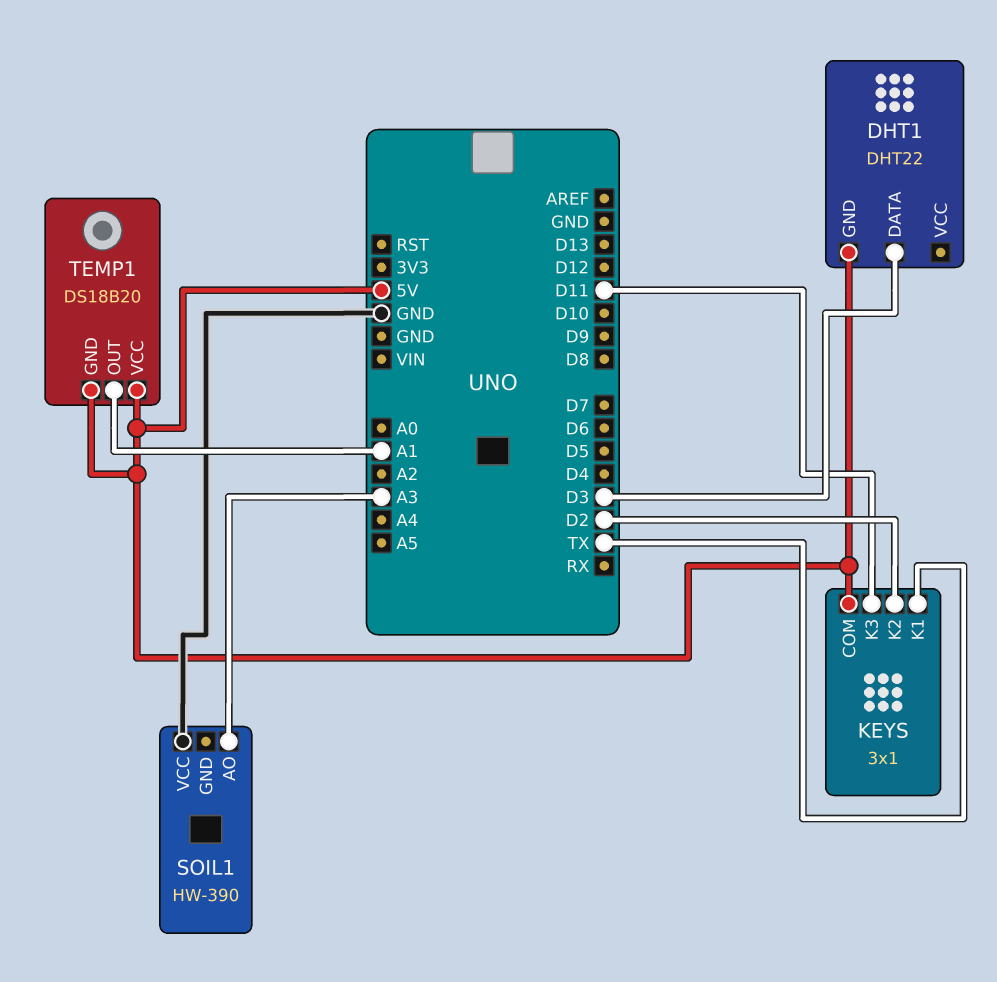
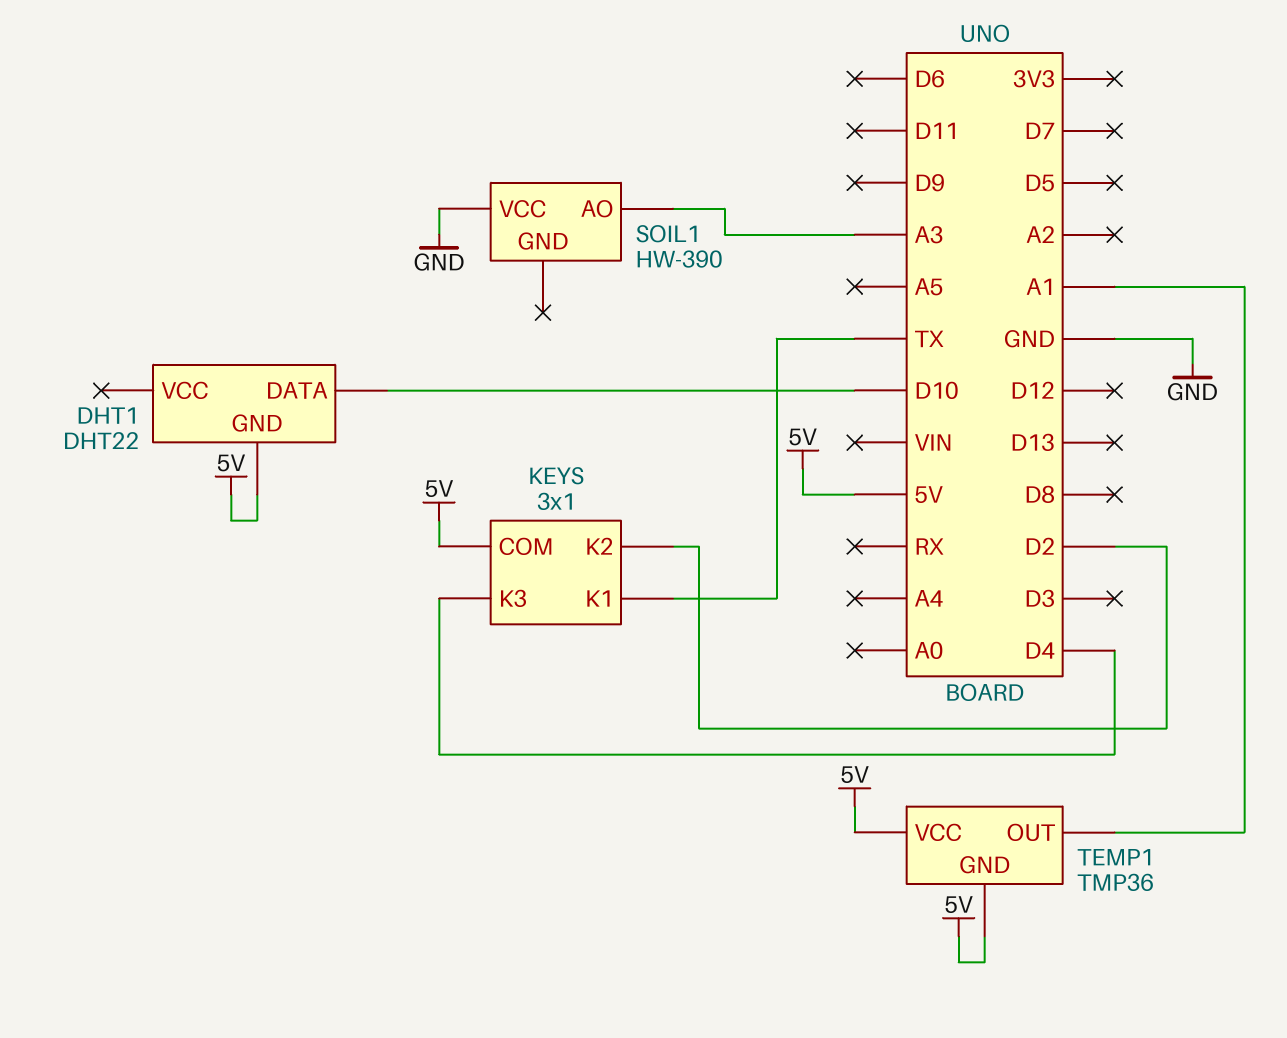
DHT1 pin DATA: D3 -> D10
KEYS pin K3: D11 -> D4
TEMP1: DS18B20 -> TMP36

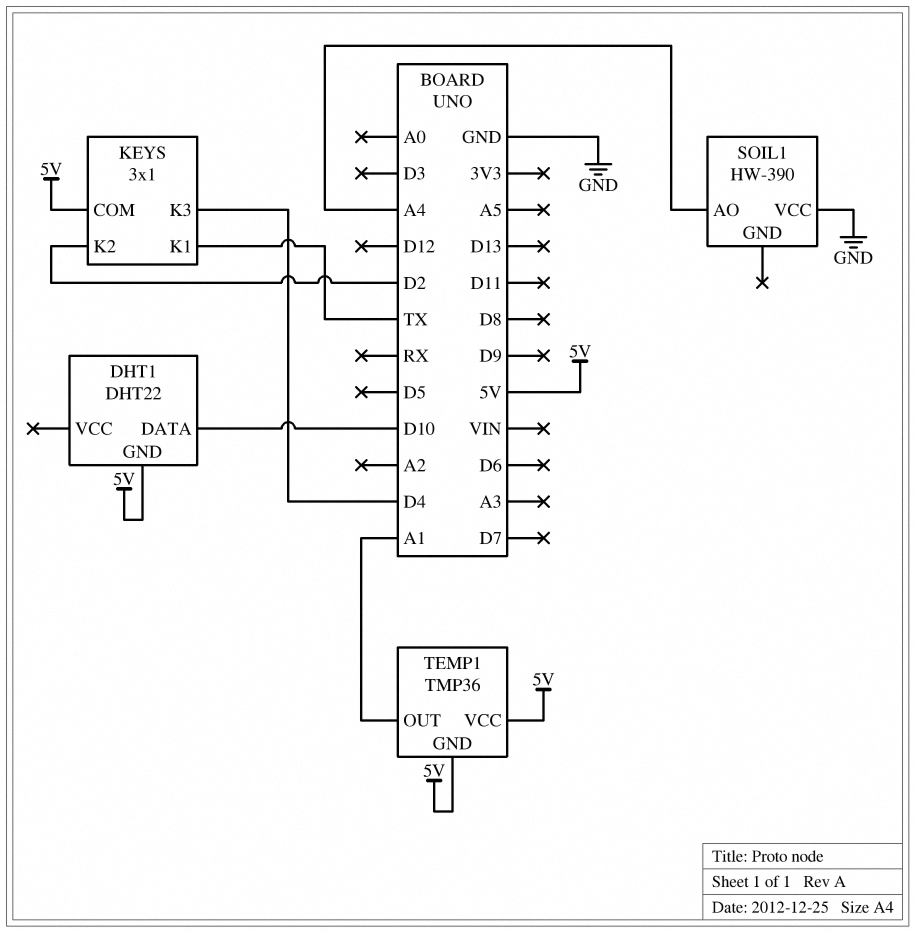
SOIL1 pin AO: A3 -> A4

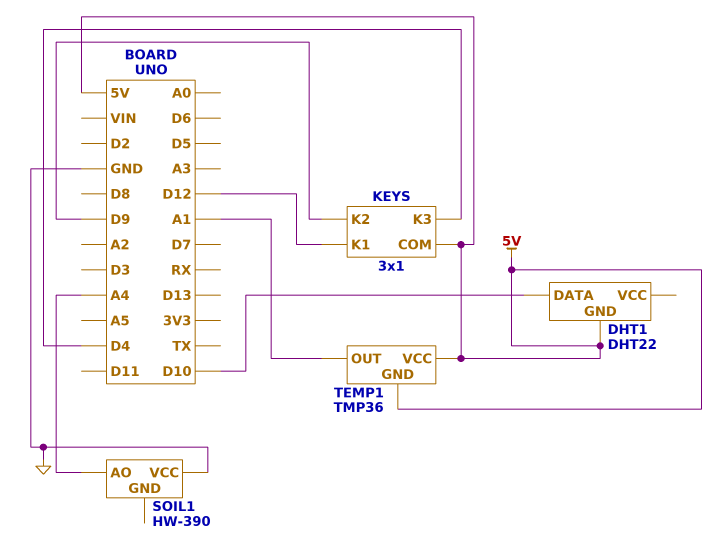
KEYS pin K1: TX -> D12
KEYS pin K2: D2 -> D9

